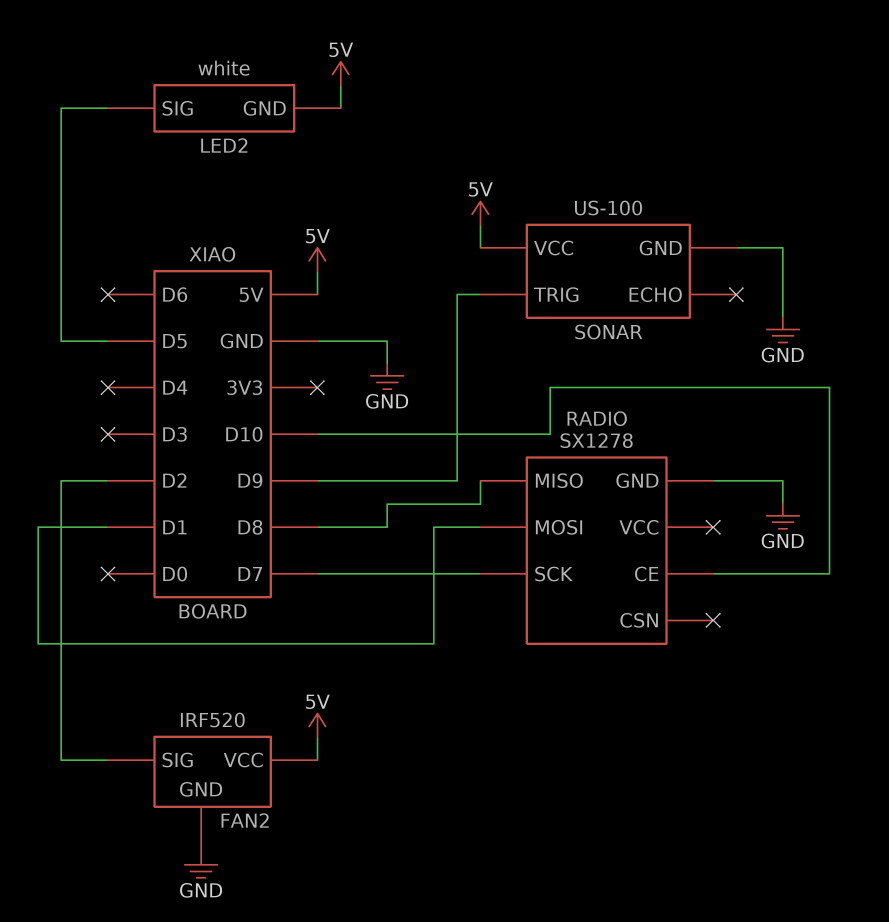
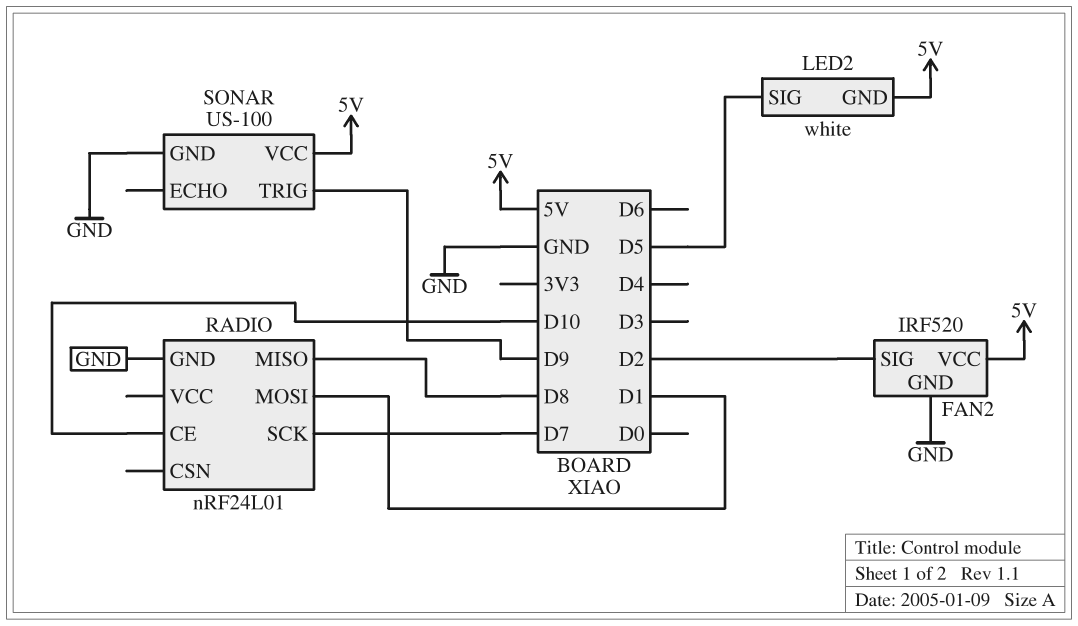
RADIO: SX1278 -> nRF24L01

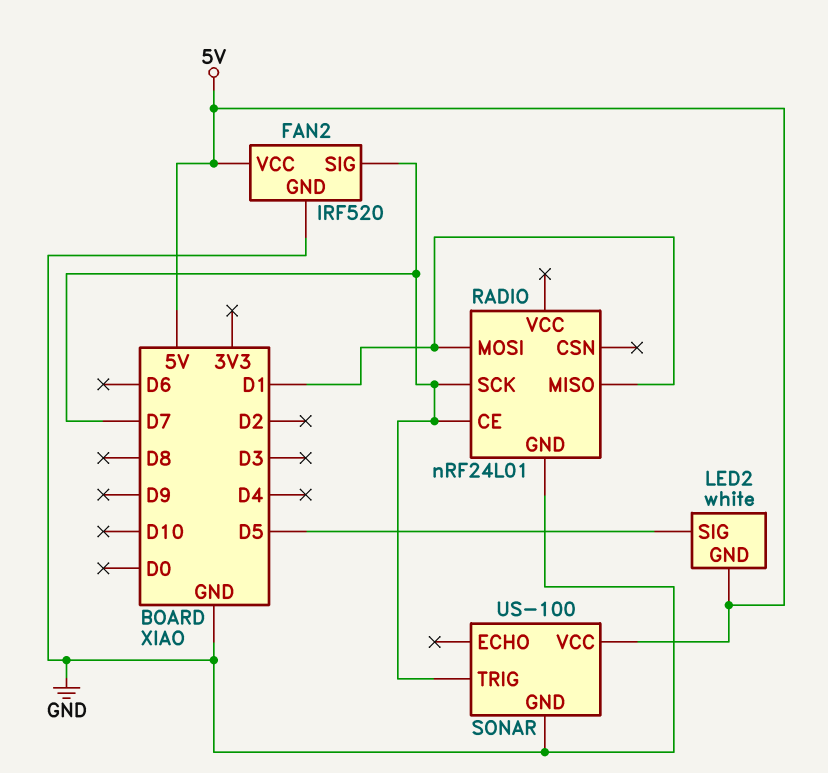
FAN2 pin SIG: D2 -> D7
RADIO pin CE: D10 -> D7
RADIO pin MISO: D8 -> D1
SONAR pin TRIG: D9 -> D7

